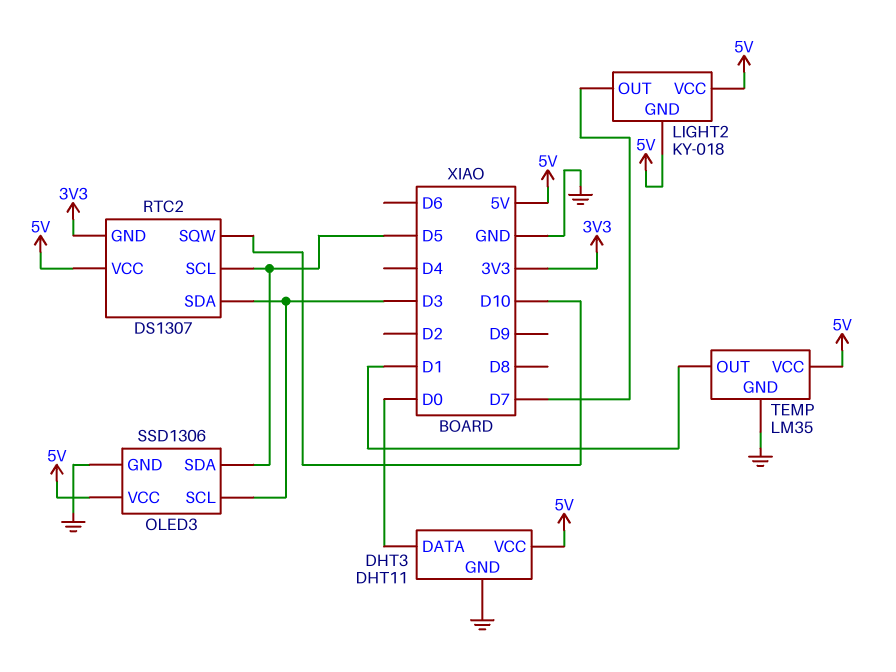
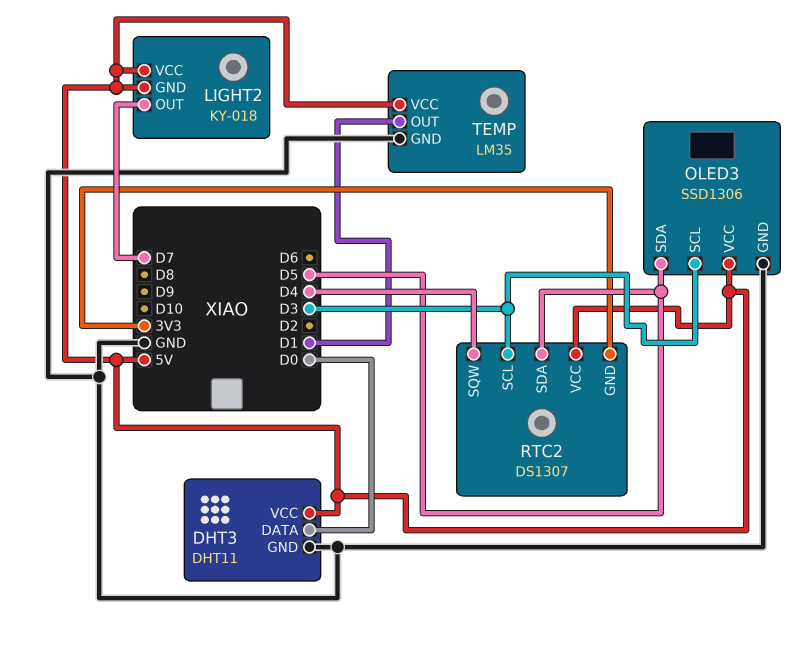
RTC2 pin SCL: D5 -> D3
RTC2 pin SDA: D3 -> D5
RTC2 pin SQW: D10 -> D4

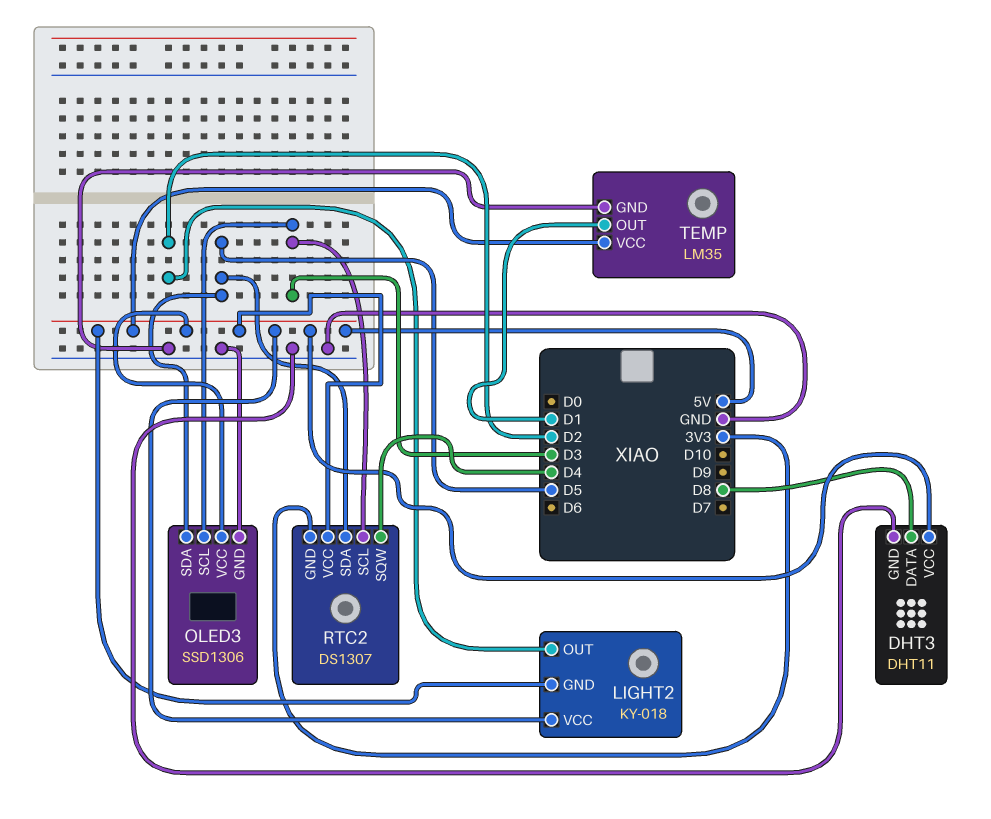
DHT3 pin DATA: D0 -> D8
LIGHT2 pin OUT: D7 -> D2

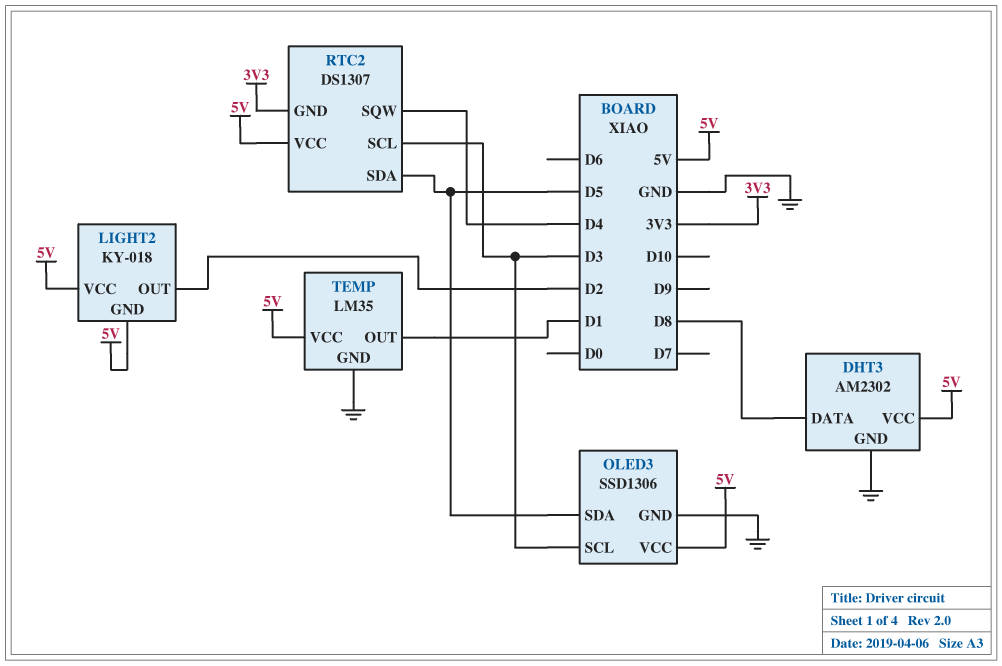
DHT3: DHT11 -> AM2302

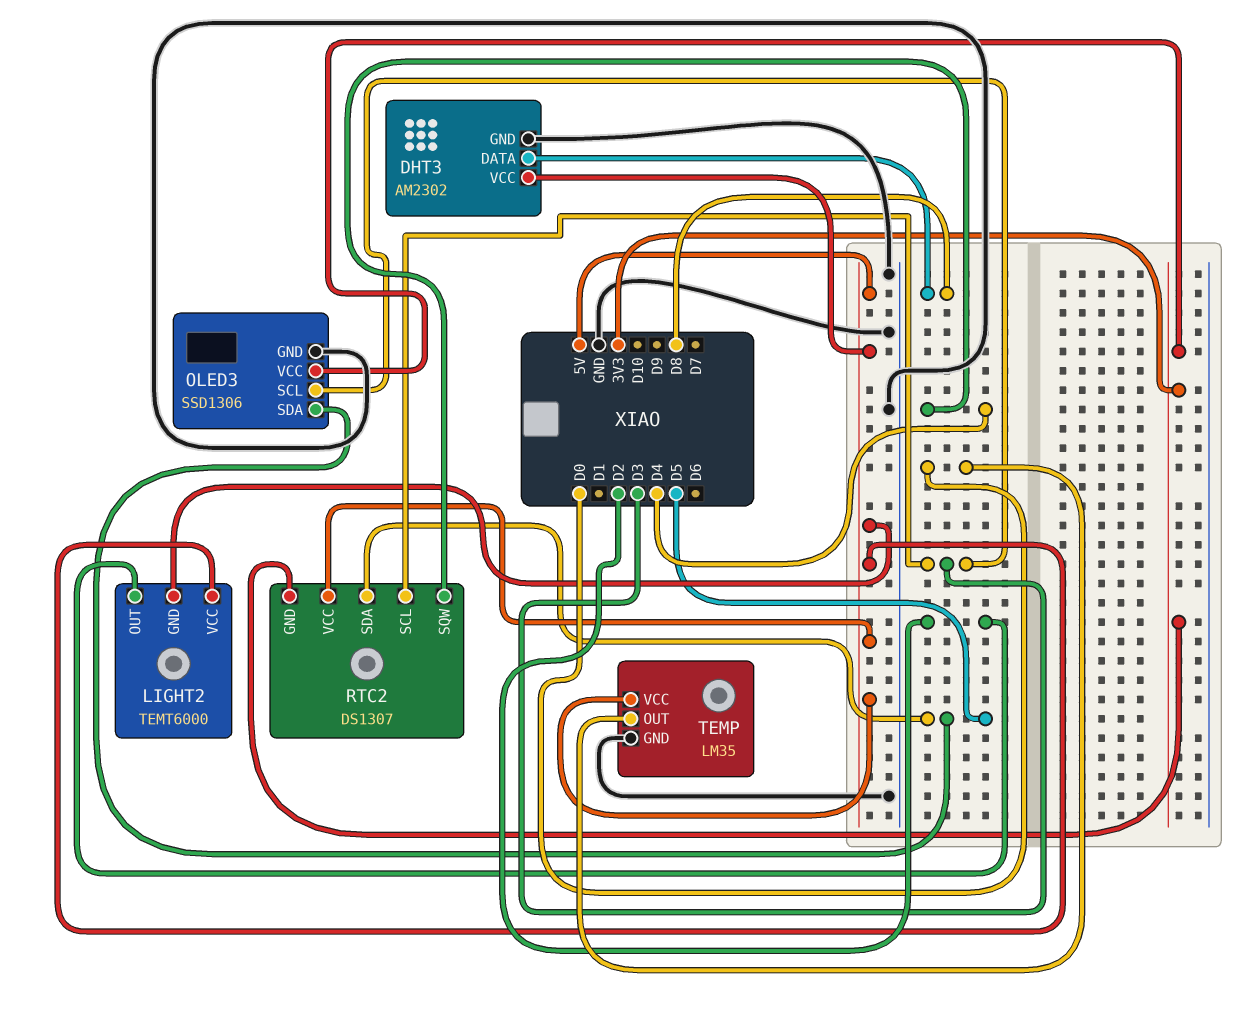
LIGHT2: KY-018 -> TEMT6000
OLED3 pin VCC: 5V -> 3V3
TEMP pin OUT: D1 -> D0

